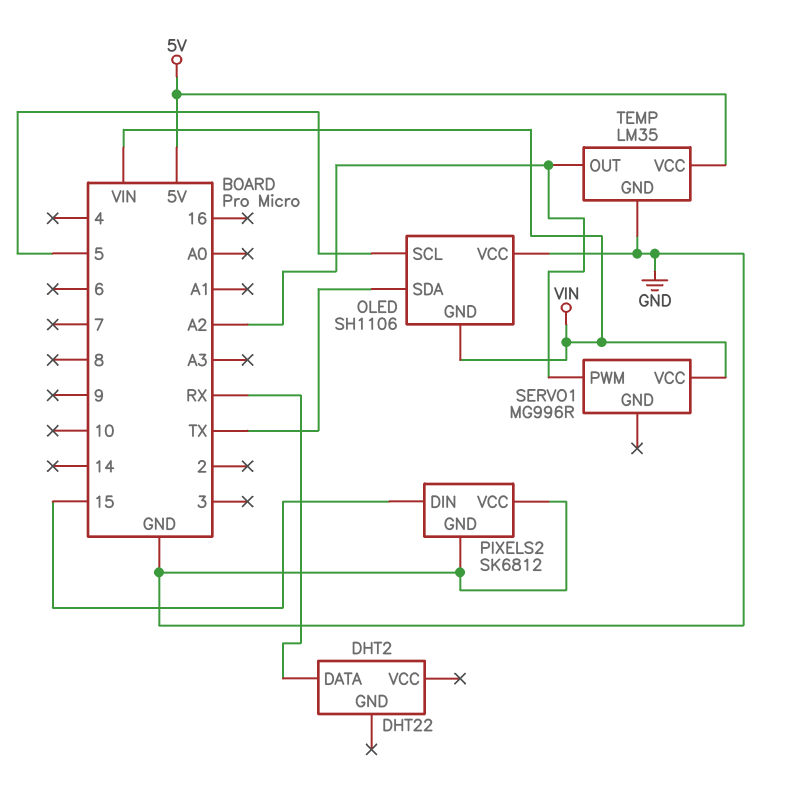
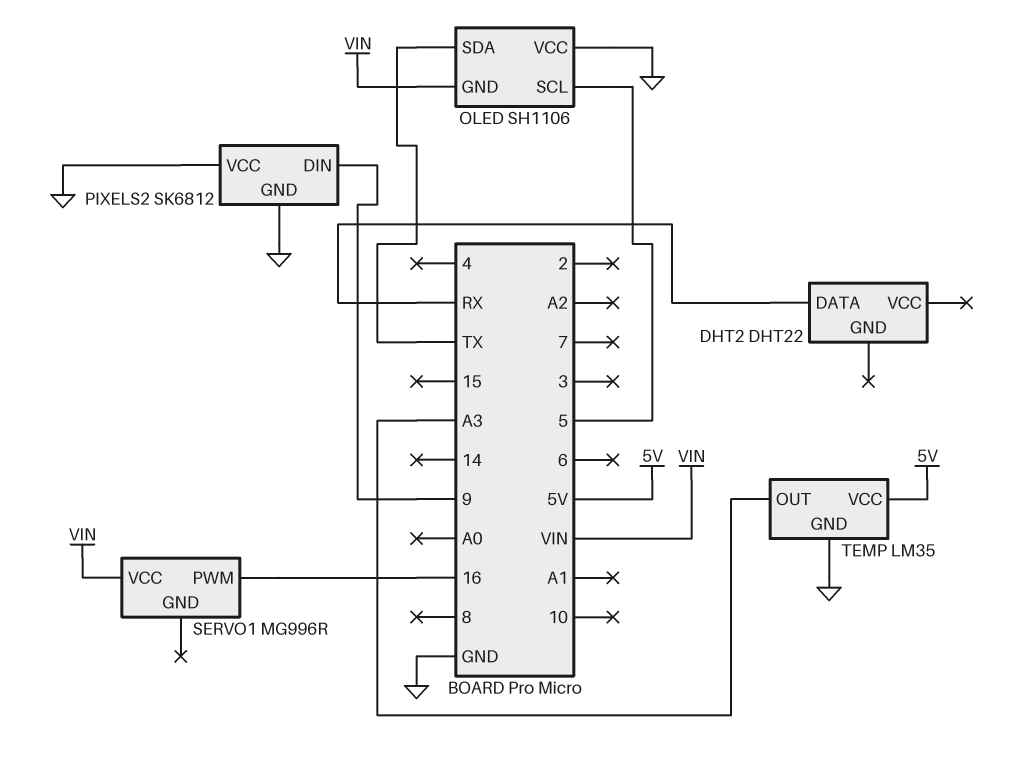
PIXELS2 pin DIN: 15 -> 9
SERVO1 pin PWM: A2 -> 16
TEMP pin OUT: A2 -> A3

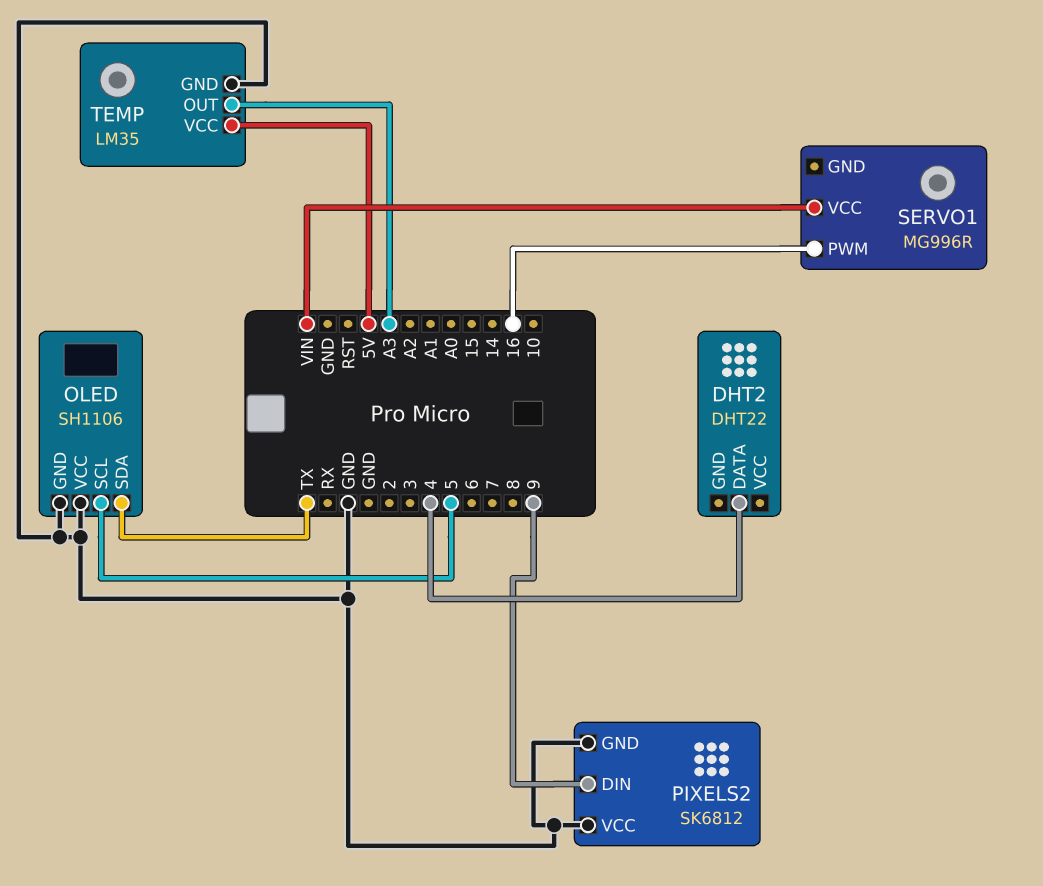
DHT2 pin DATA: RX -> 4
OLED pin GND: VIN -> GND

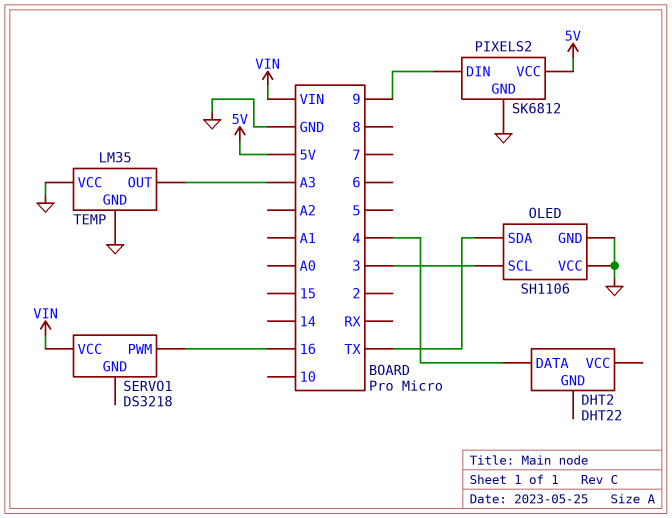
OLED pin SCL: 5 -> 3
PIXELS2 pin VCC: GND -> 5V
SERVO1: MG996R -> DS3218
TEMP pin VCC: 5V -> GND

